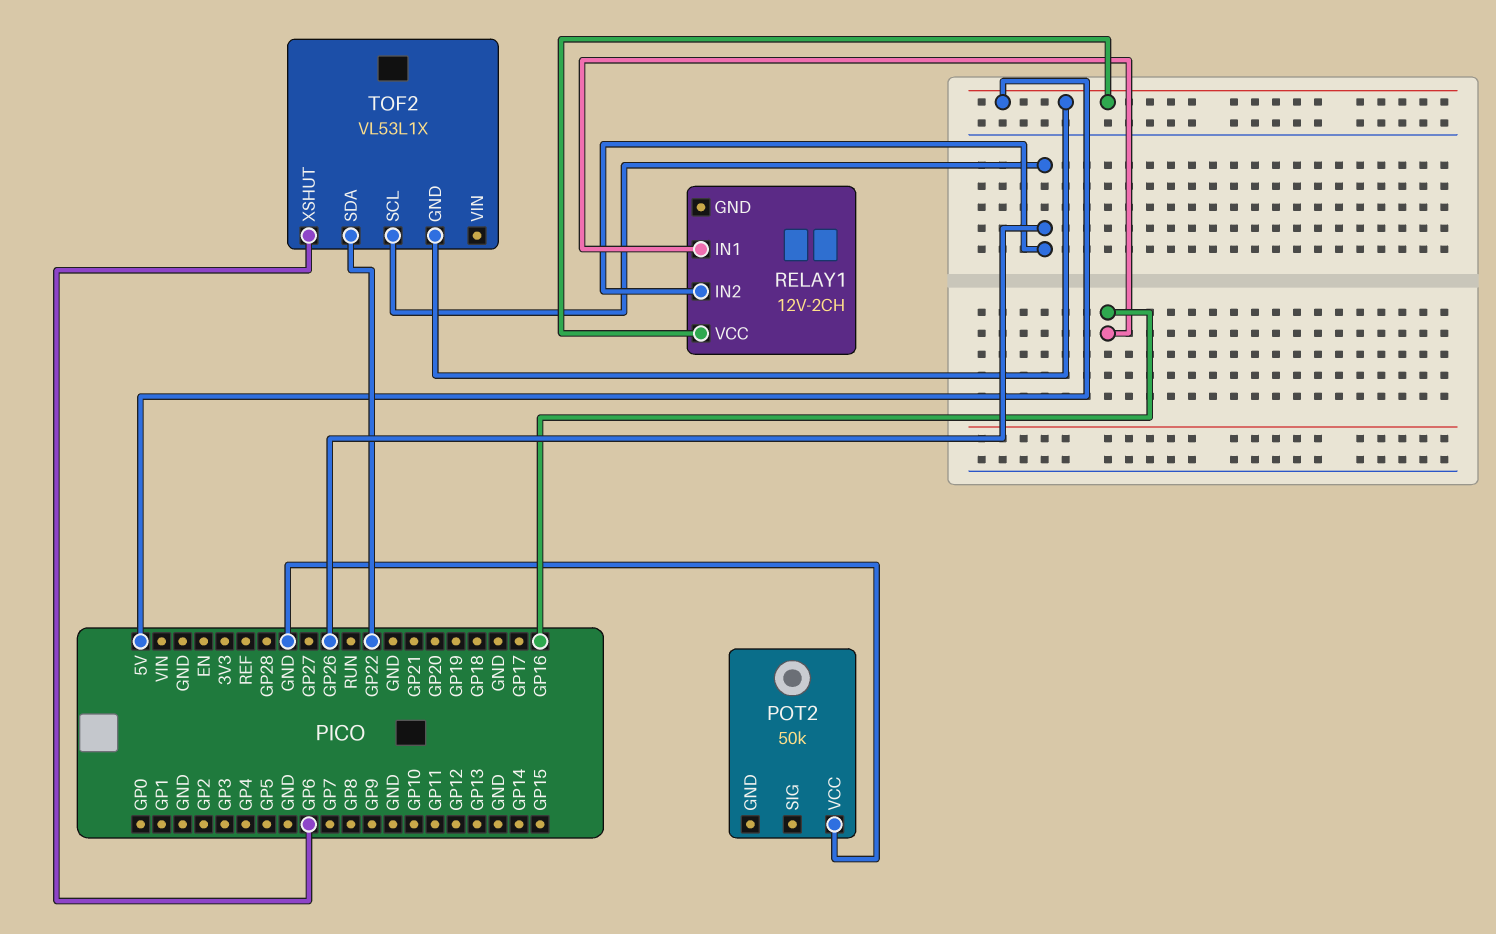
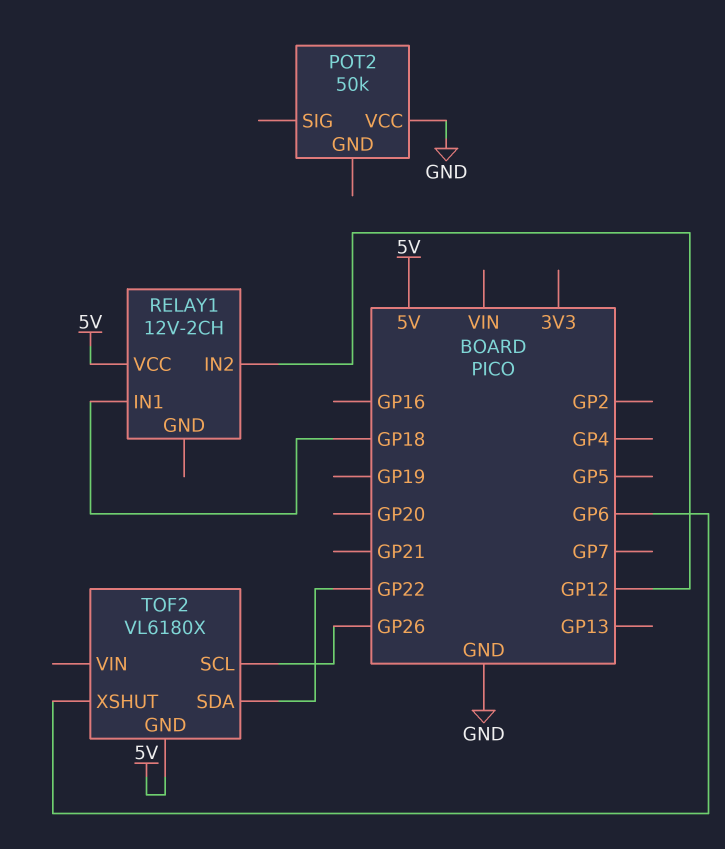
RELAY1 pin IN1: GP16 -> GP18
RELAY1 pin IN2: GP26 -> GP12
TOF2: VL53L1X -> VL6180X

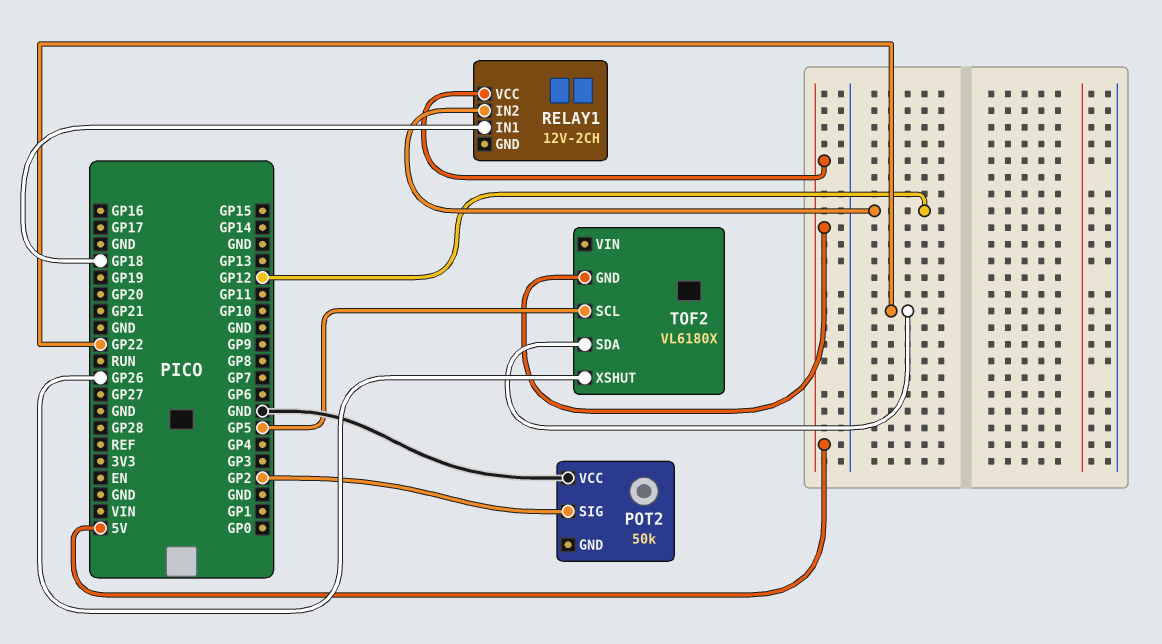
POT2 pin SIG: none -> GP2
TOF2 pin SCL: GP26 -> GP5
TOF2 pin XSHUT: GP6 -> GP26

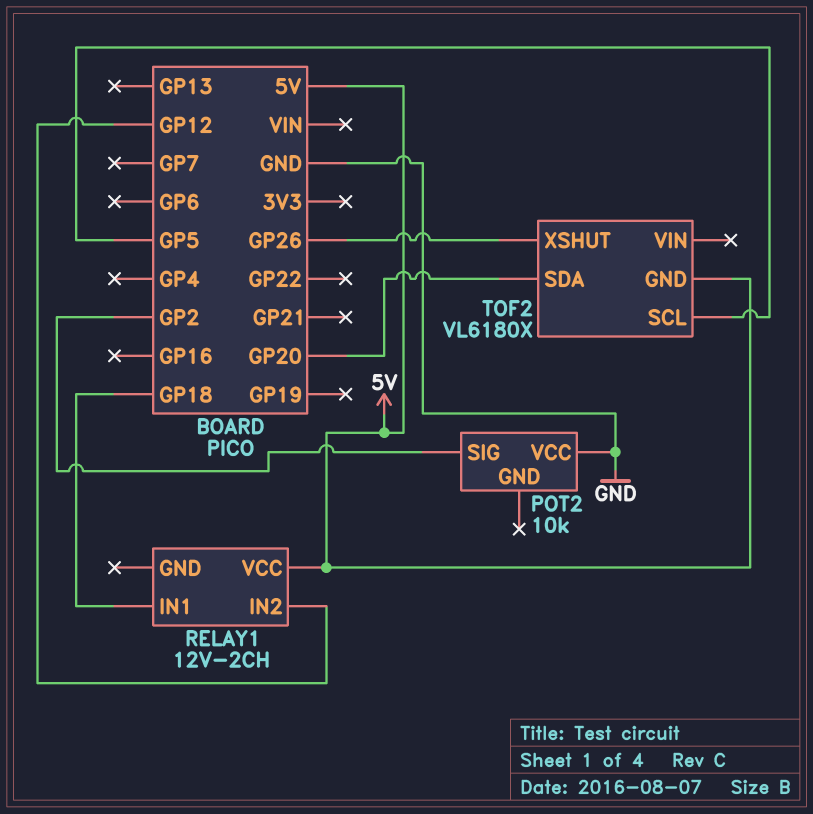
POT2: 50k -> 10k
TOF2 pin SDA: GP22 -> GP20

